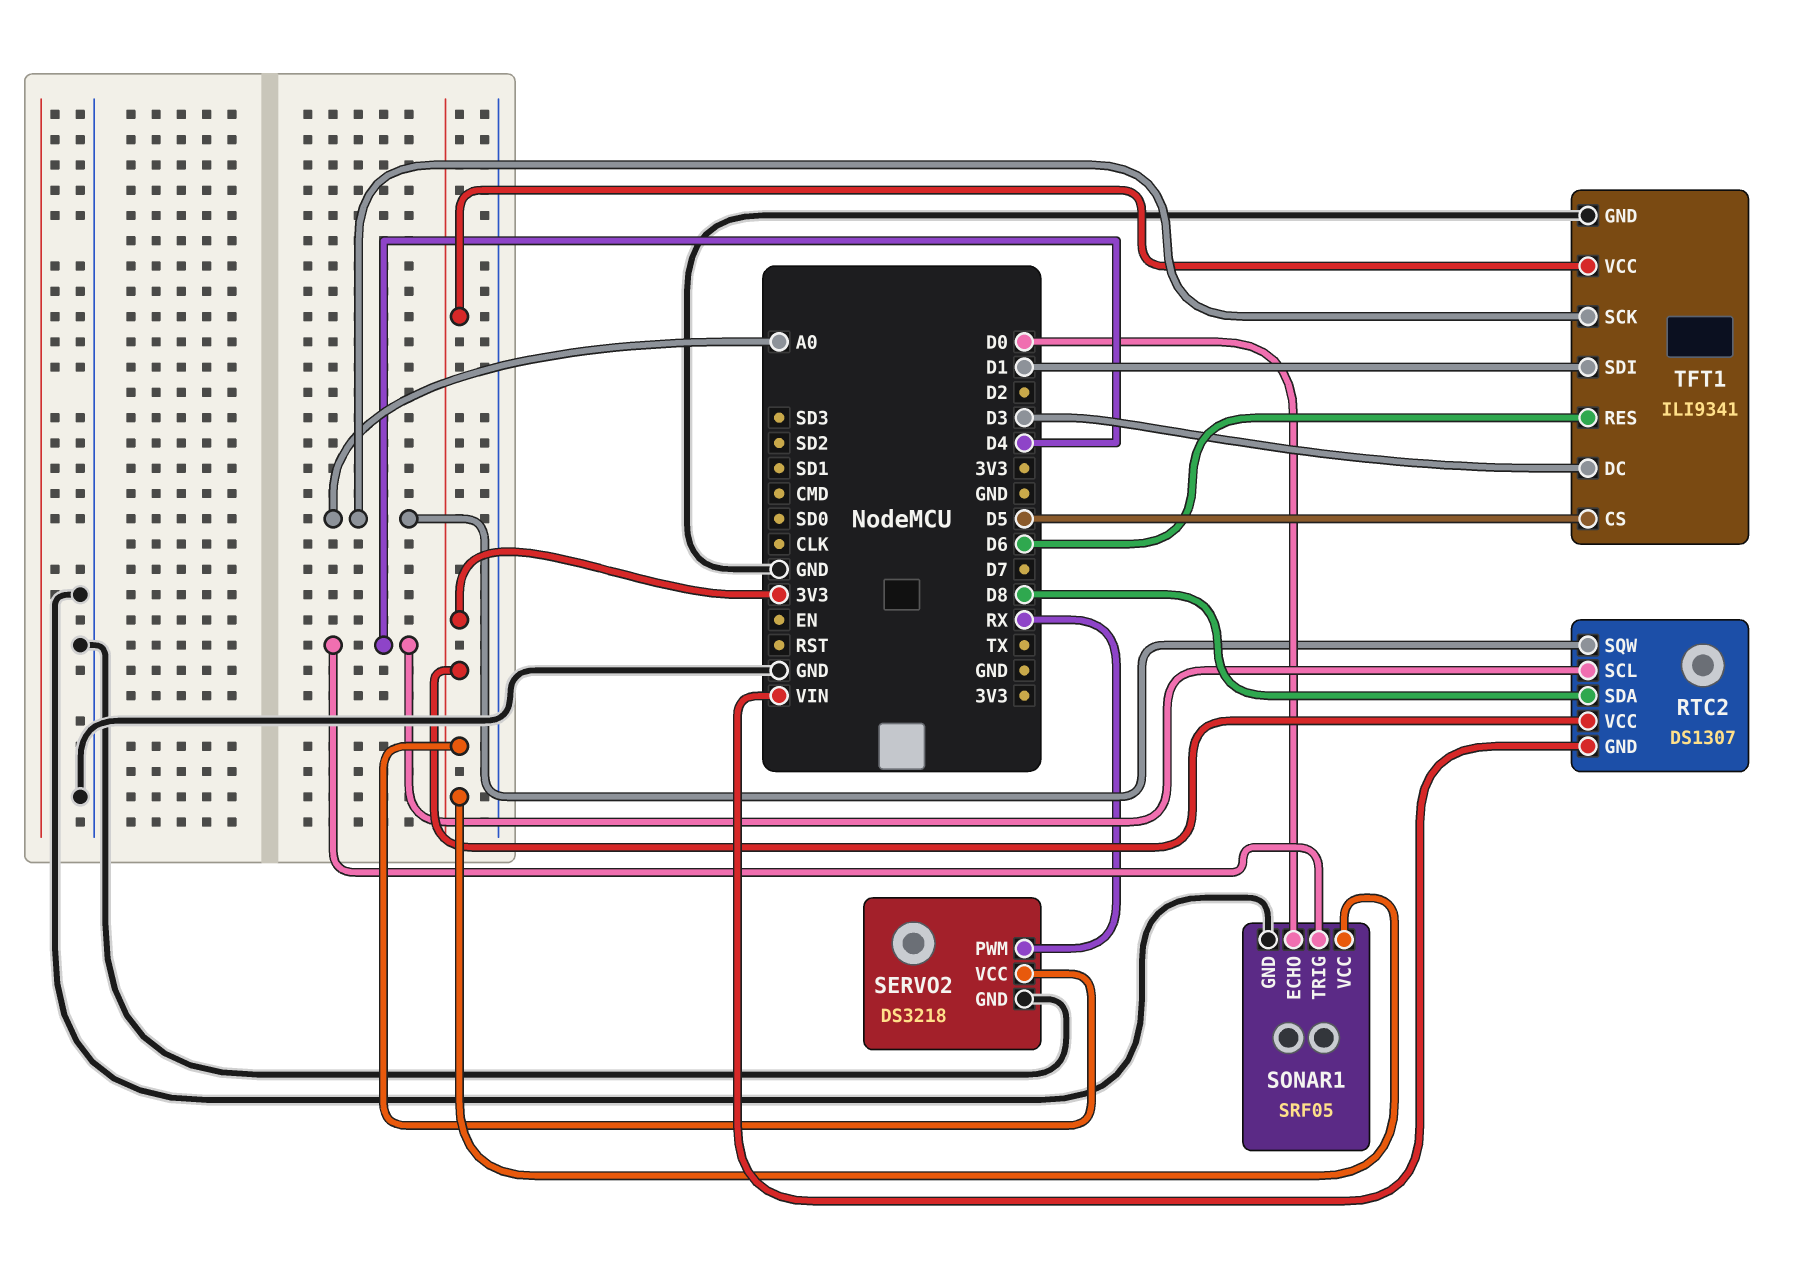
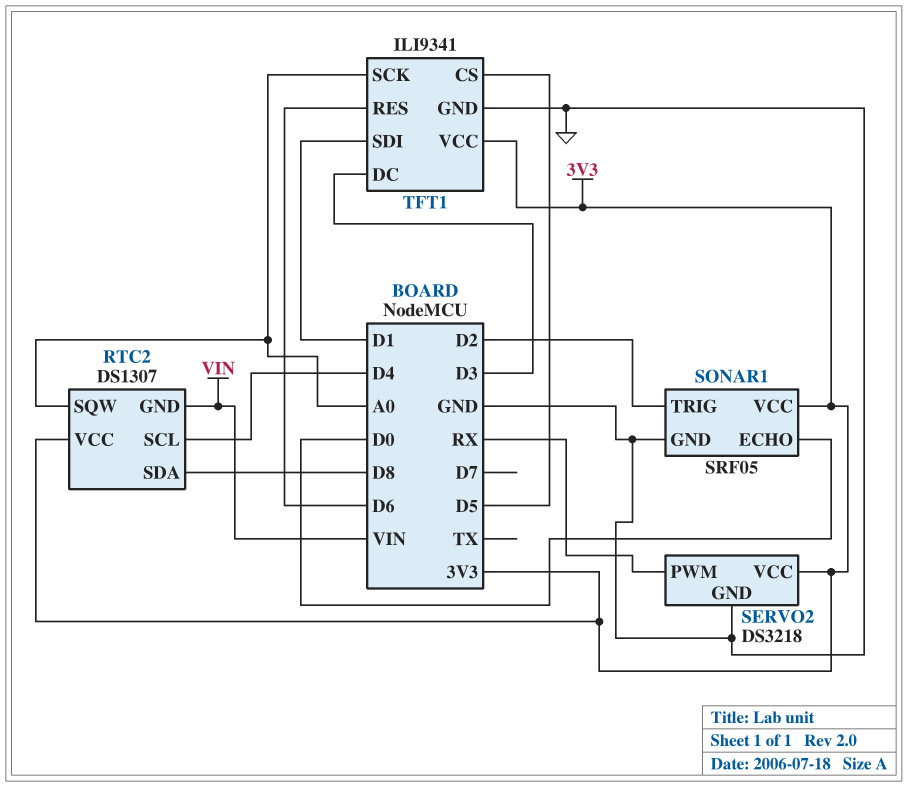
SONAR1 pin TRIG: D4 -> D2

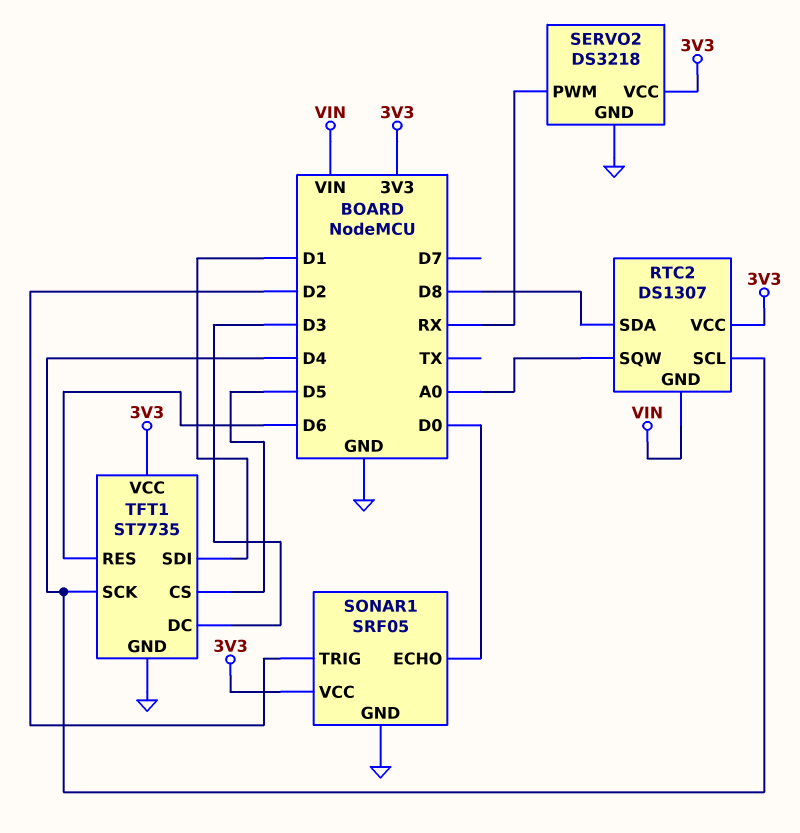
TFT1: ILI9341 -> ST7735
TFT1 pin SCK: A0 -> D4

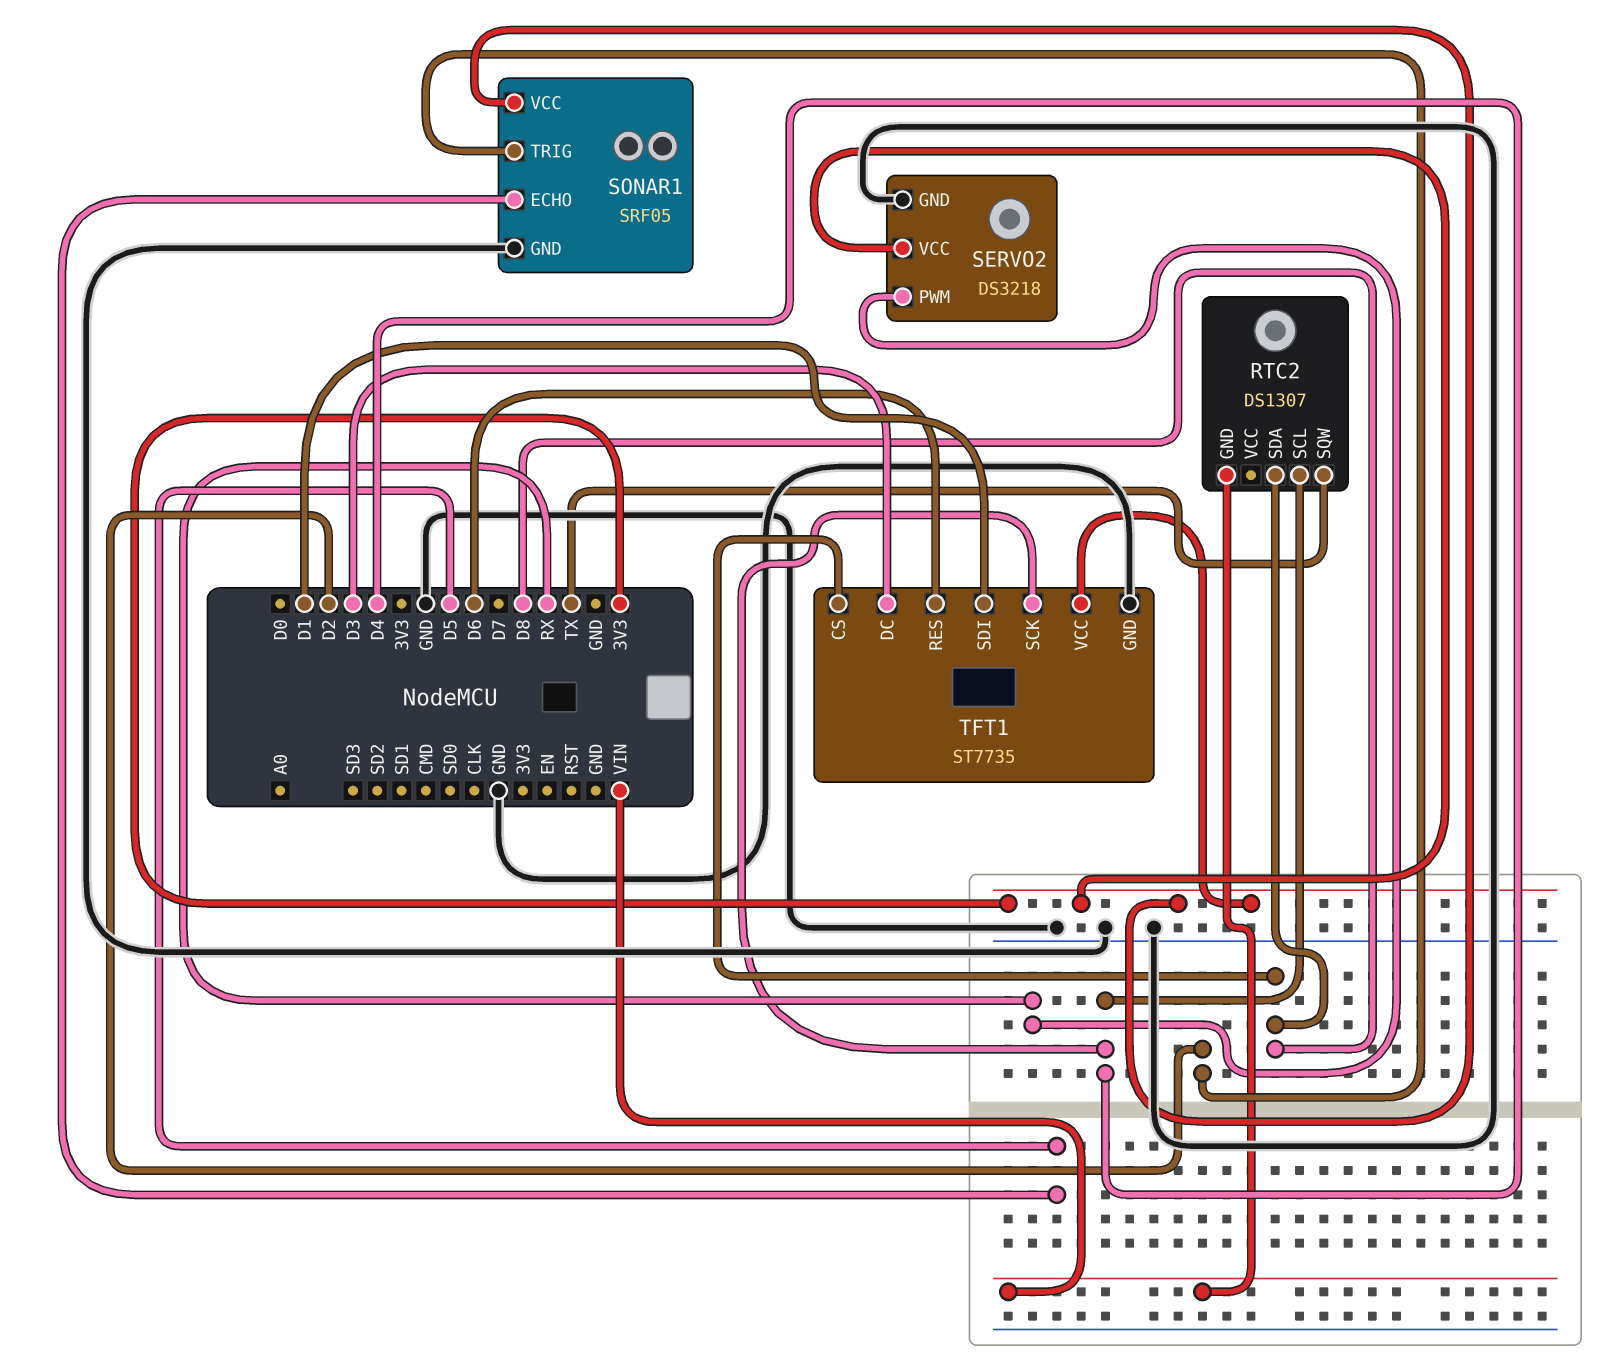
RTC2 pin SQW: A0 -> TX
RTC2 pin VCC: 3V3 -> none
SONAR1 pin ECHO: D0 -> D5
TFT1 pin CS: D5 -> D8

